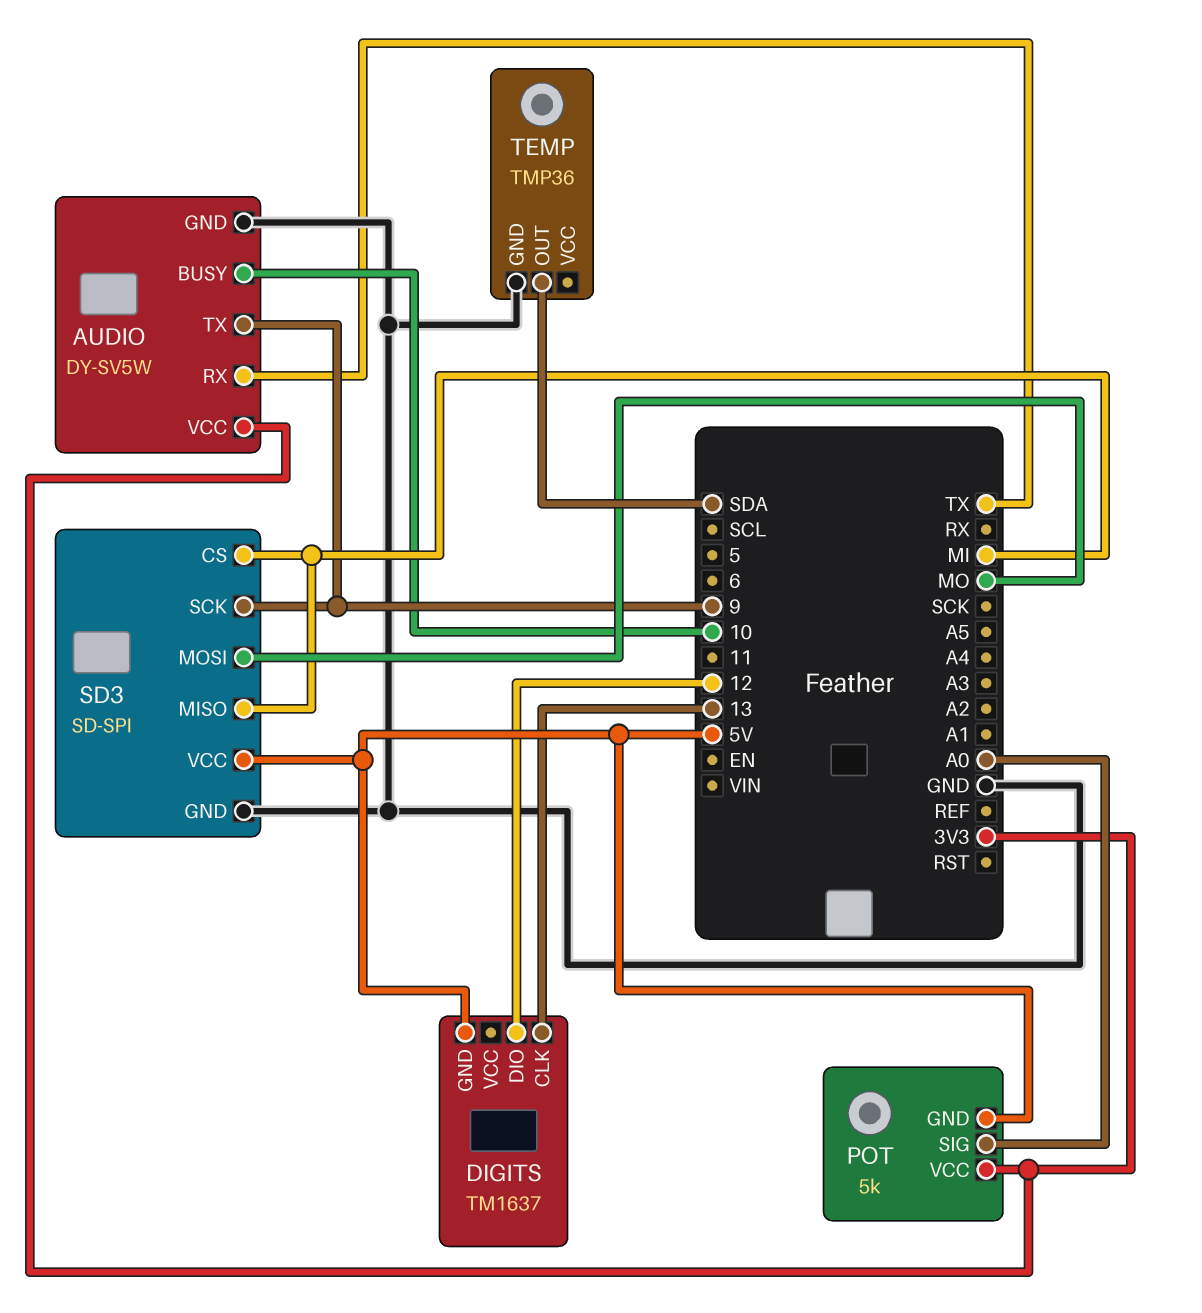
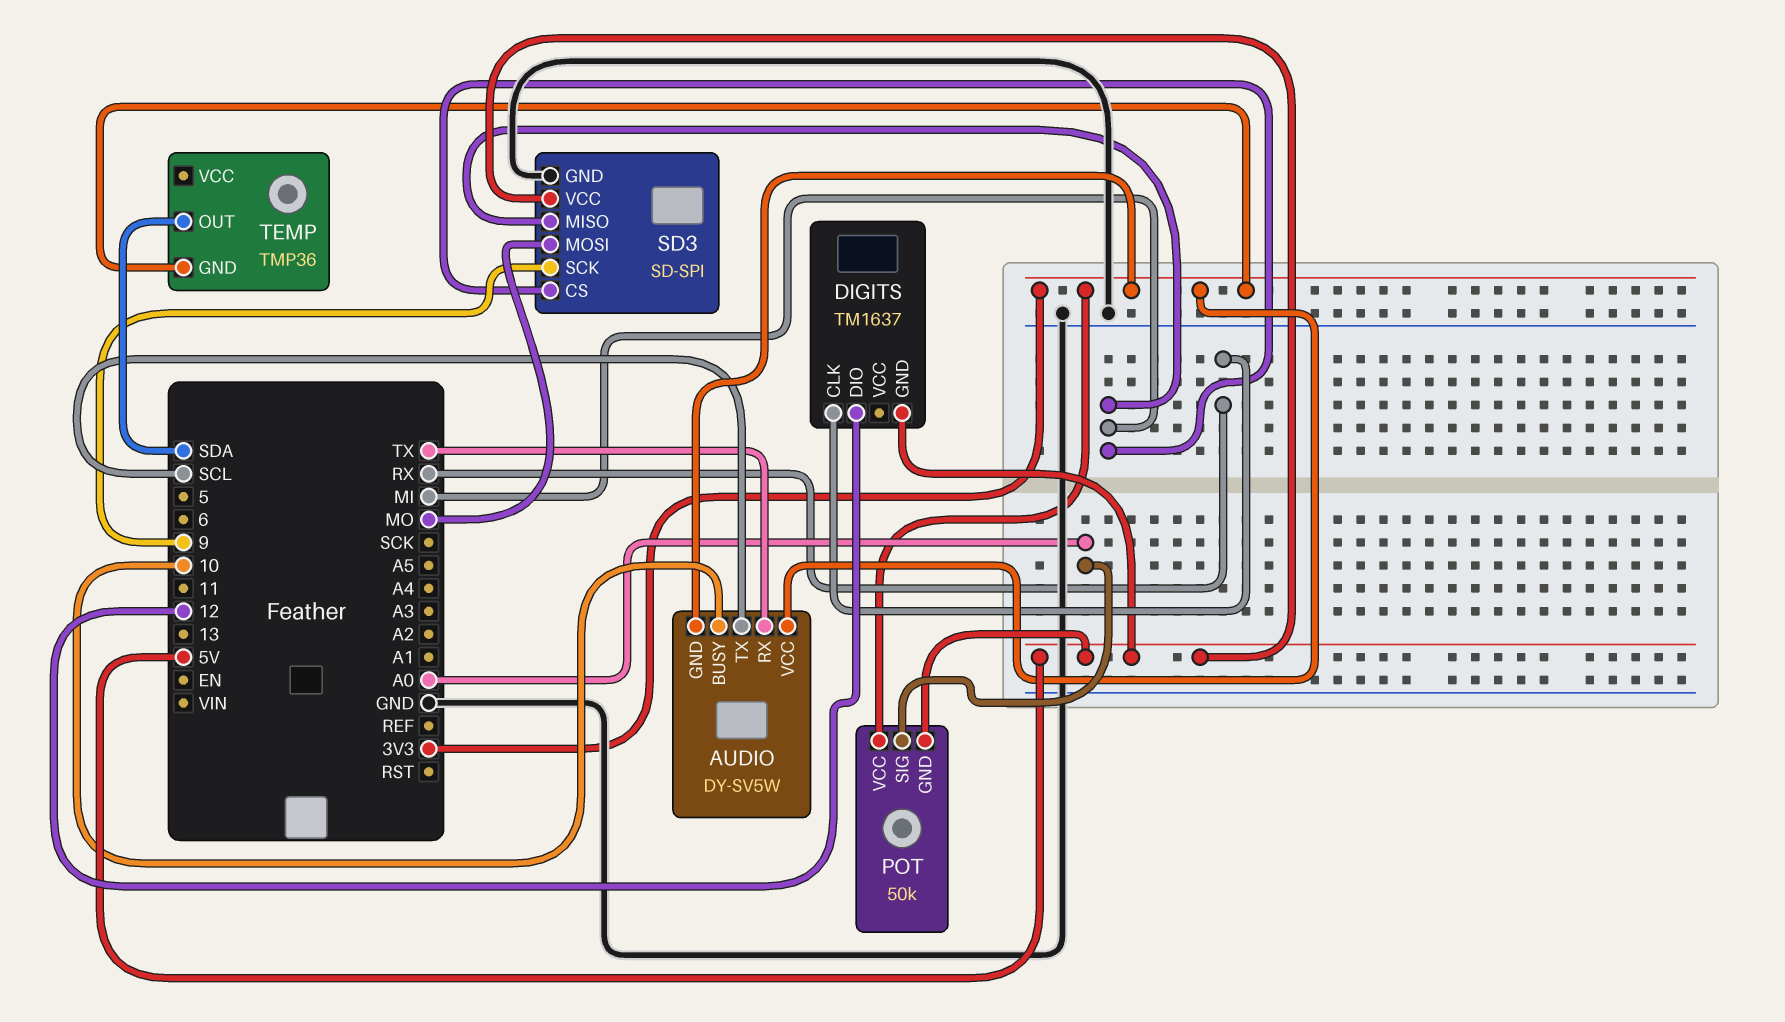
AUDIO pin GND: GND -> 3V3
AUDIO pin TX: 9 -> SCL
DIGITS pin CLK: 13 -> RX
POT: 5k -> 50k
TEMP pin GND: GND -> 3V3

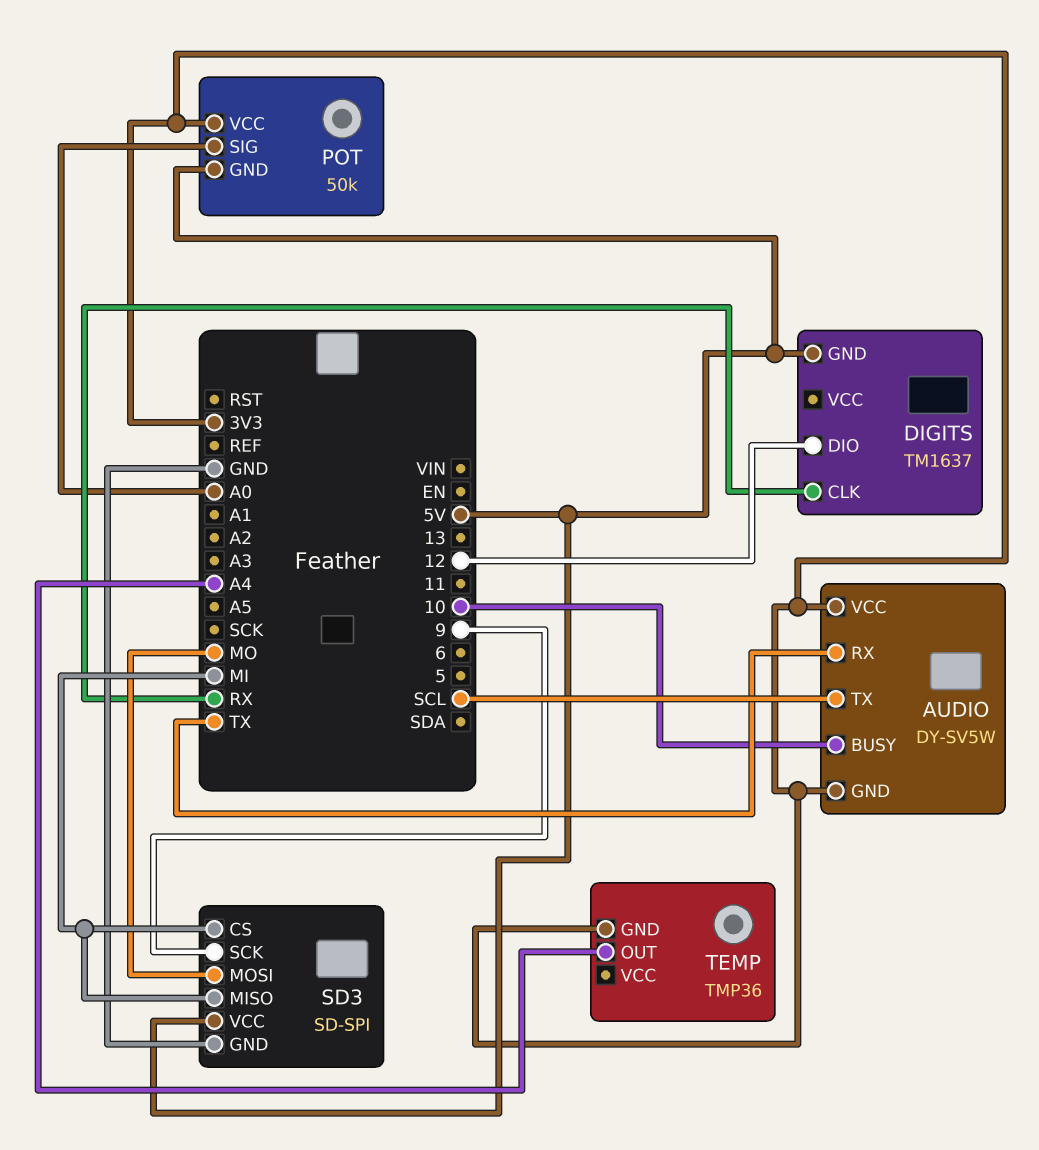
TEMP pin OUT: SDA -> A4

